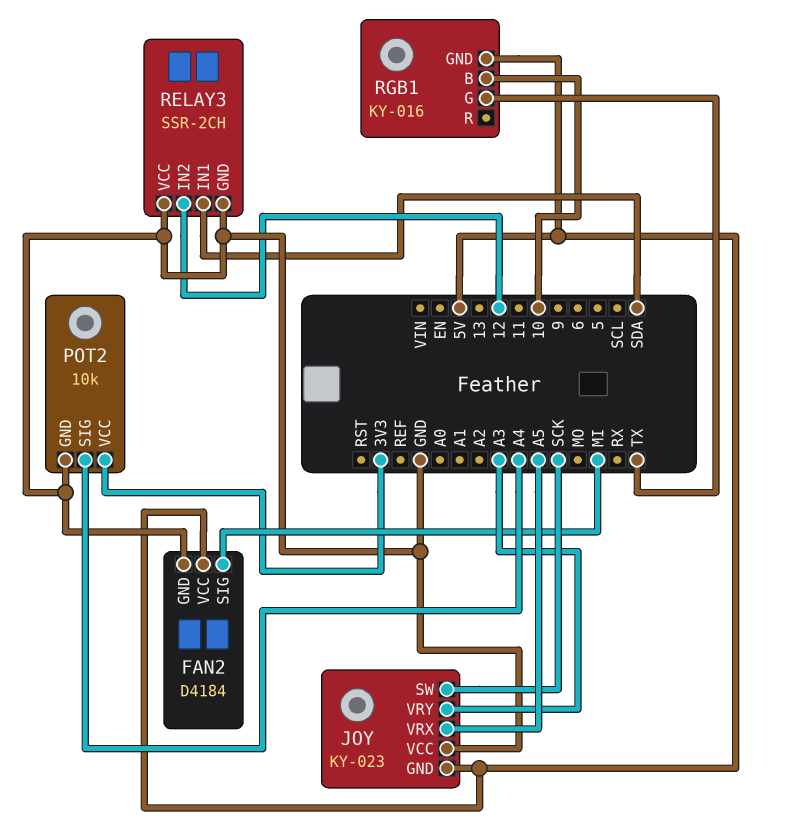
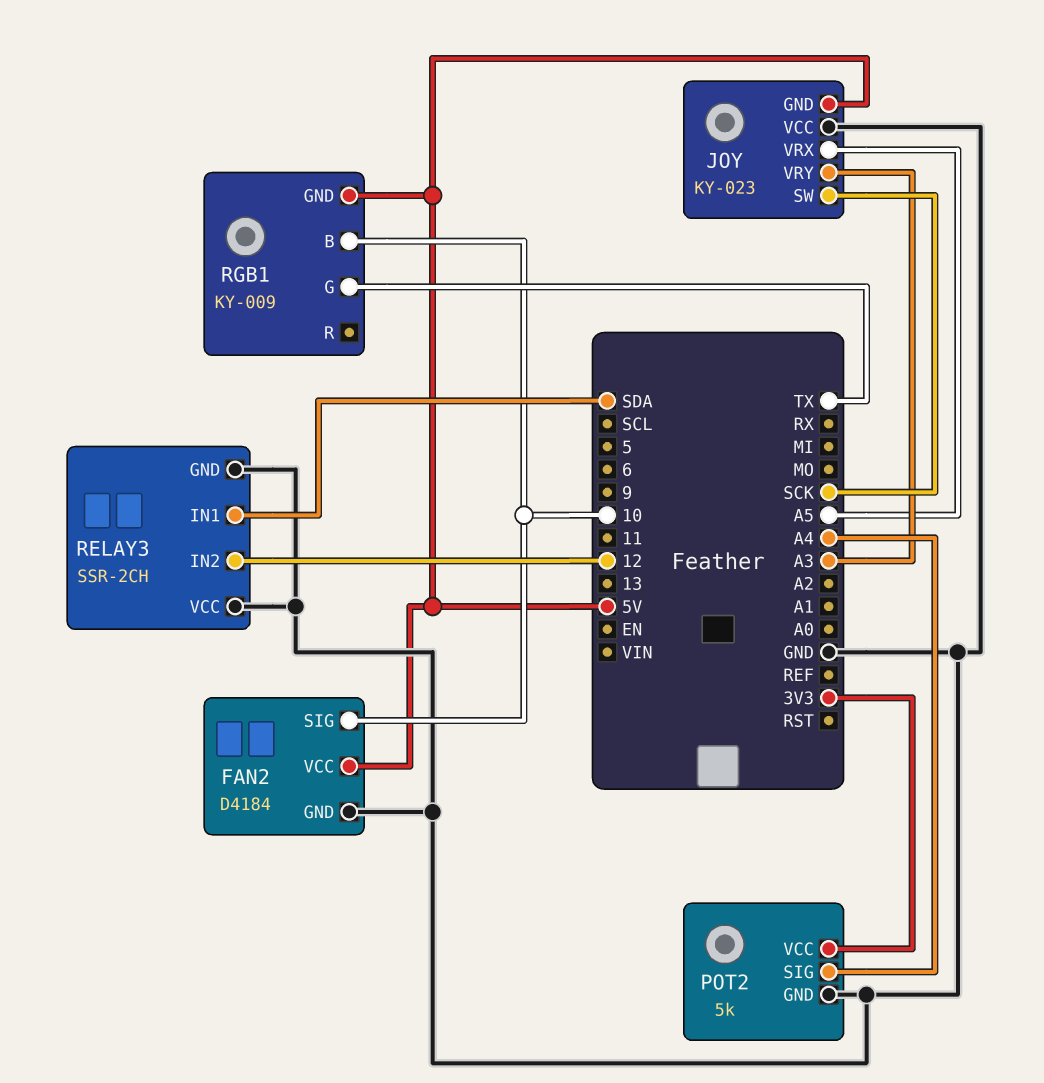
FAN2 pin SIG: MI -> 10
POT2: 10k -> 5k
RGB1: KY-016 -> KY-009

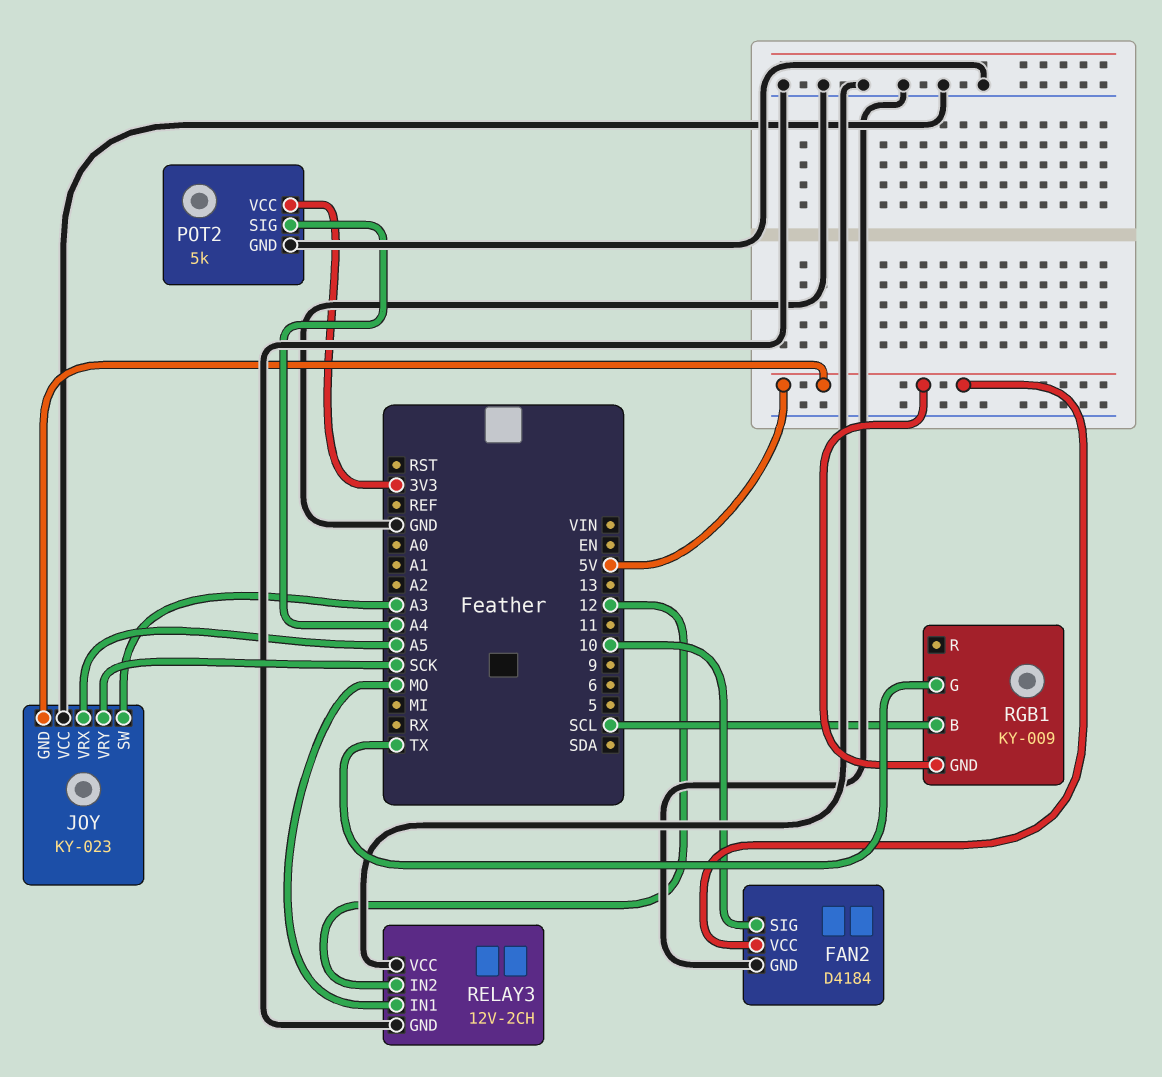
JOY pin SW: SCK -> A3
JOY pin VRY: A3 -> SCK
RELAY3: SSR-2CH -> 12V-2CH
RELAY3 pin IN1: SDA -> MO
RGB1 pin B: 10 -> SCL

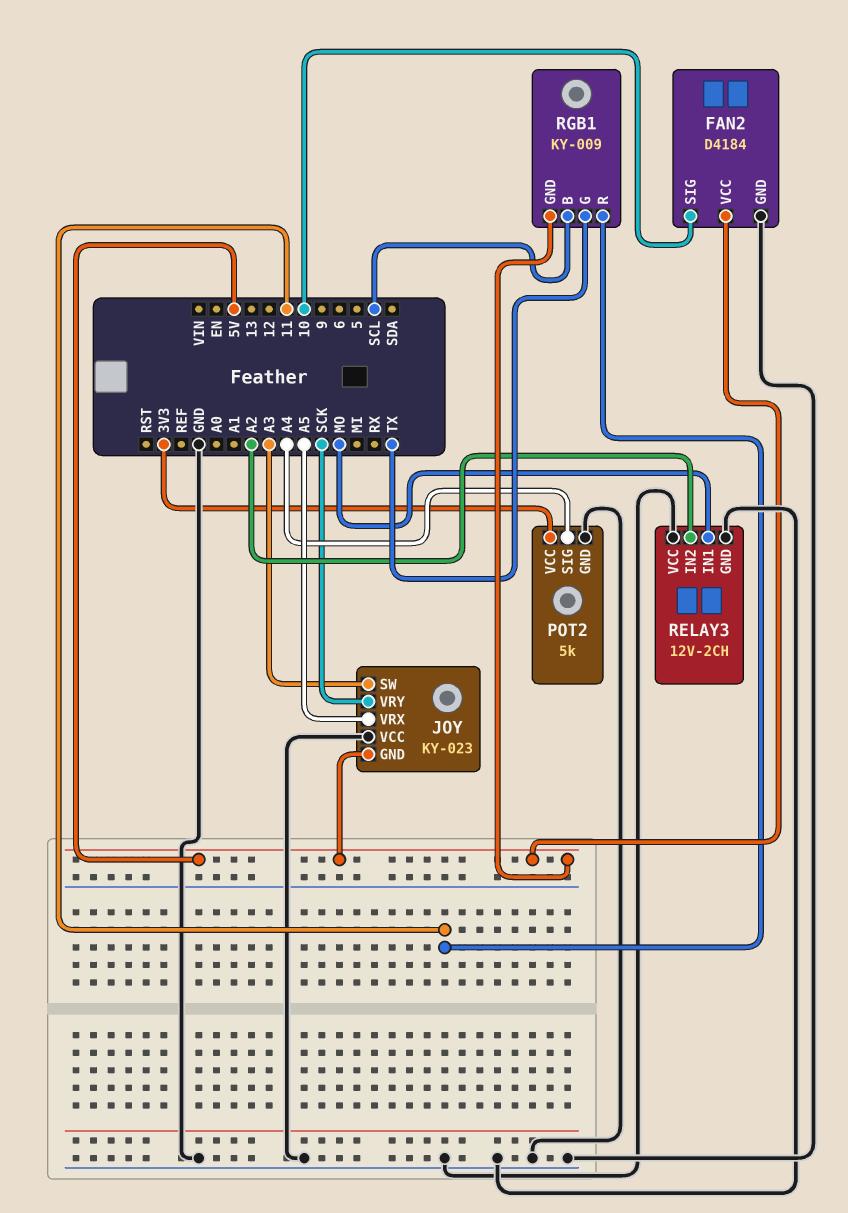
RELAY3 pin IN2: 12 -> A2
RGB1 pin R: none -> 11

